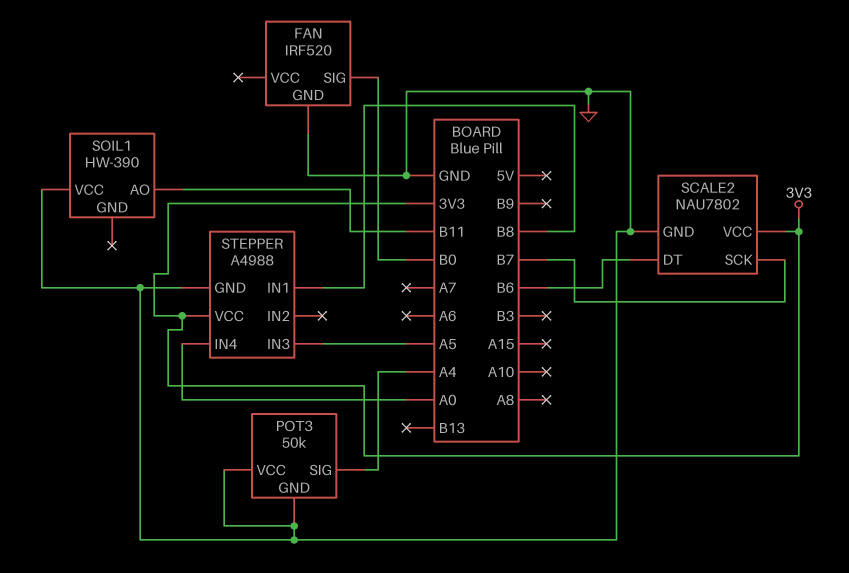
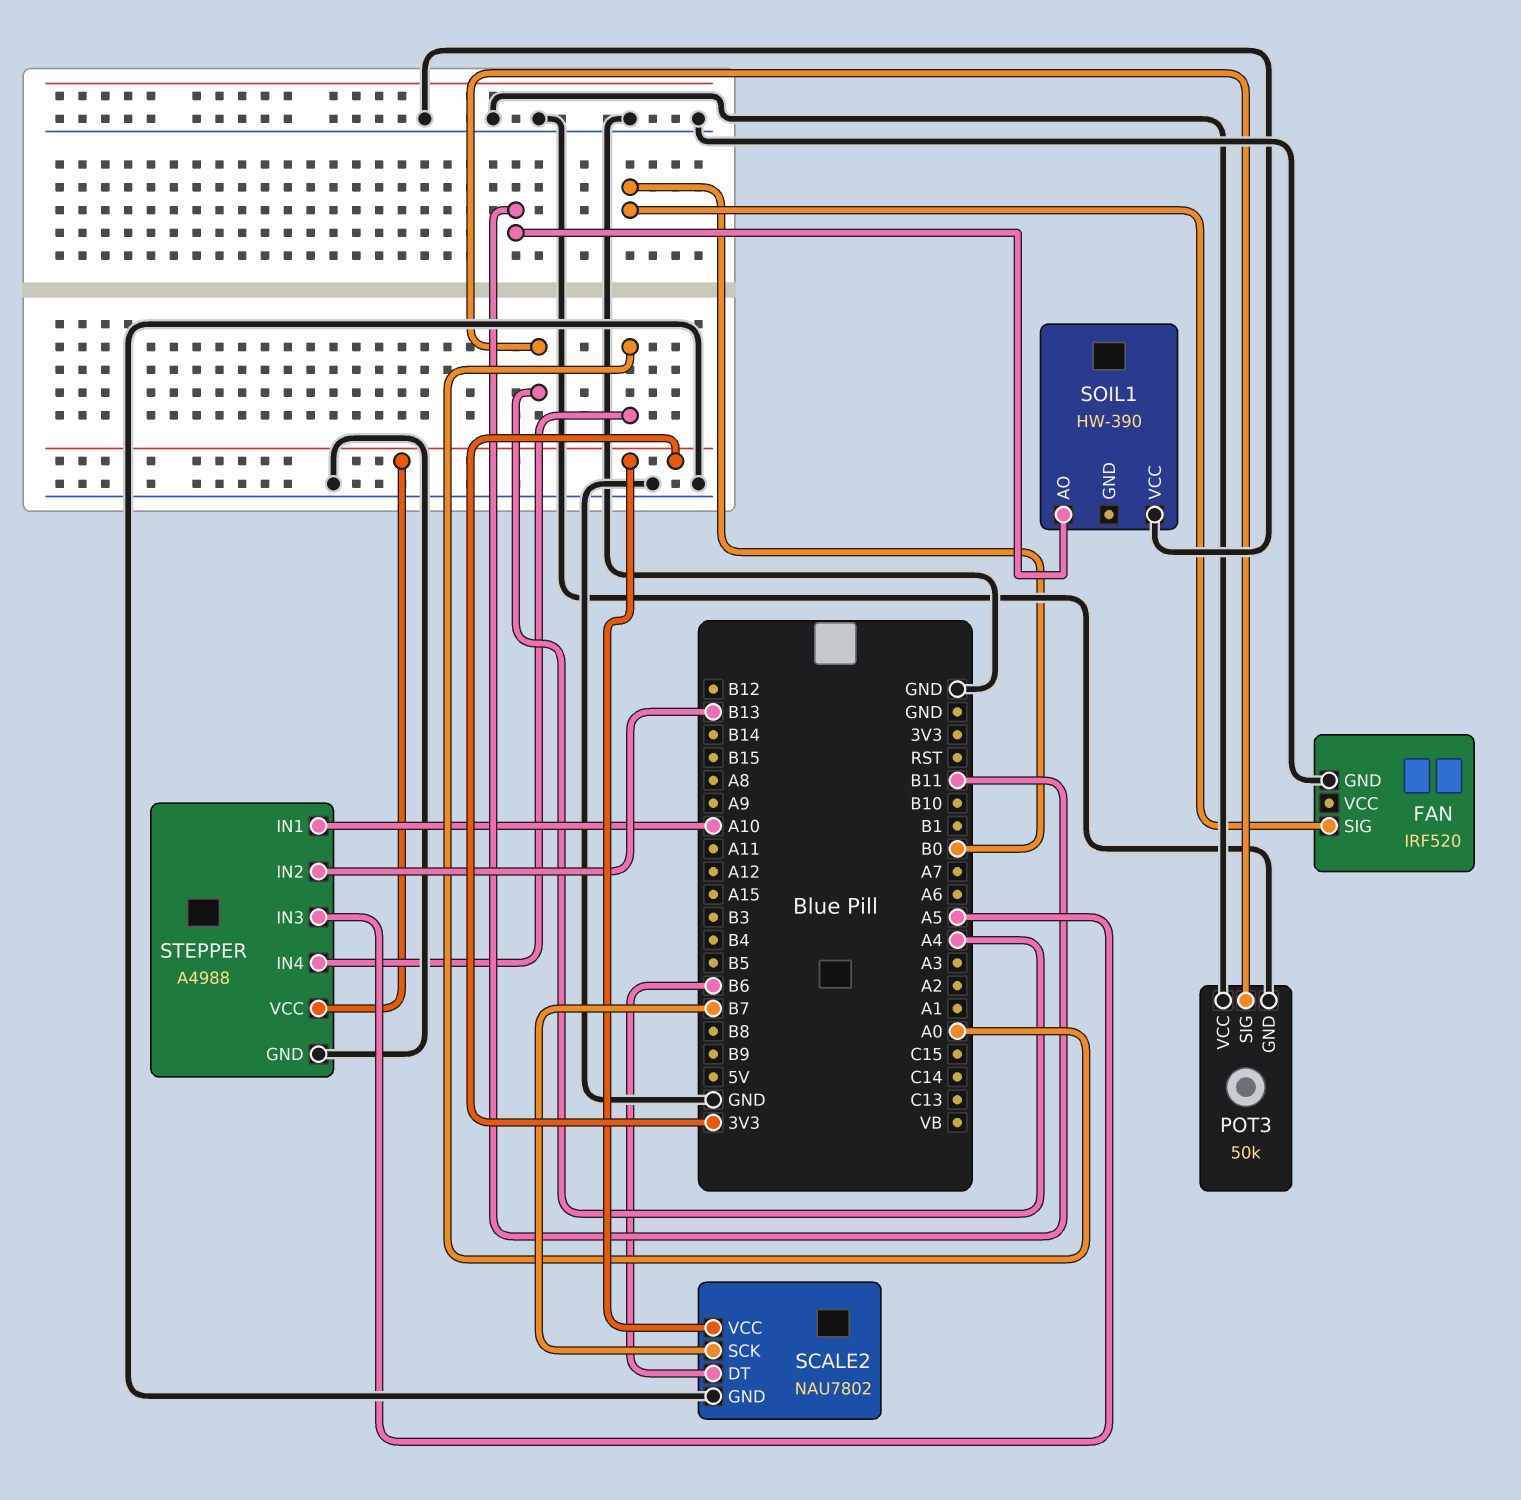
STEPPER pin IN1: B8 -> A10
STEPPER pin IN2: none -> B13

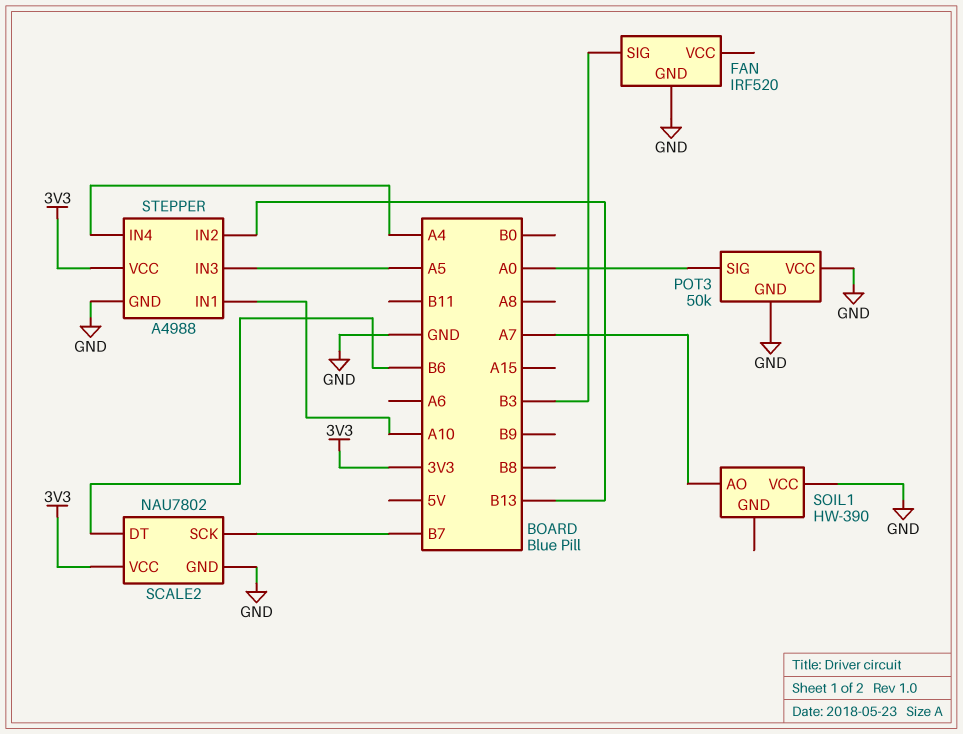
FAN pin SIG: B0 -> B3
POT3 pin SIG: A4 -> A0
SOIL1 pin AO: B11 -> A7
STEPPER pin IN4: A0 -> A4

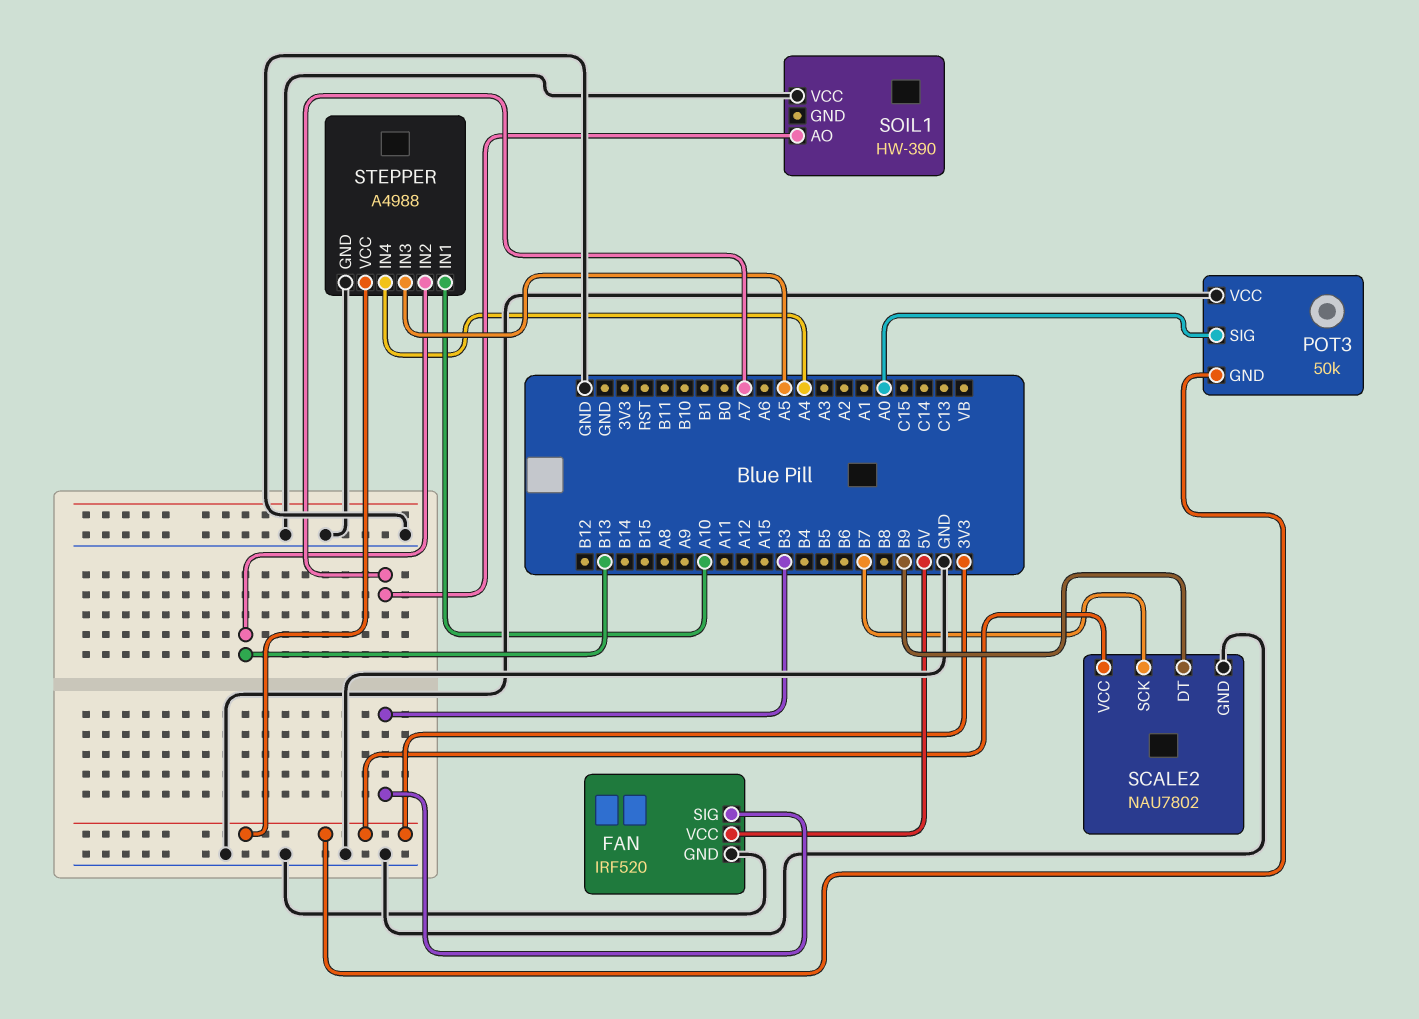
FAN pin VCC: none -> 5V
POT3 pin GND: GND -> 3V3
SCALE2 pin DT: B6 -> B9

